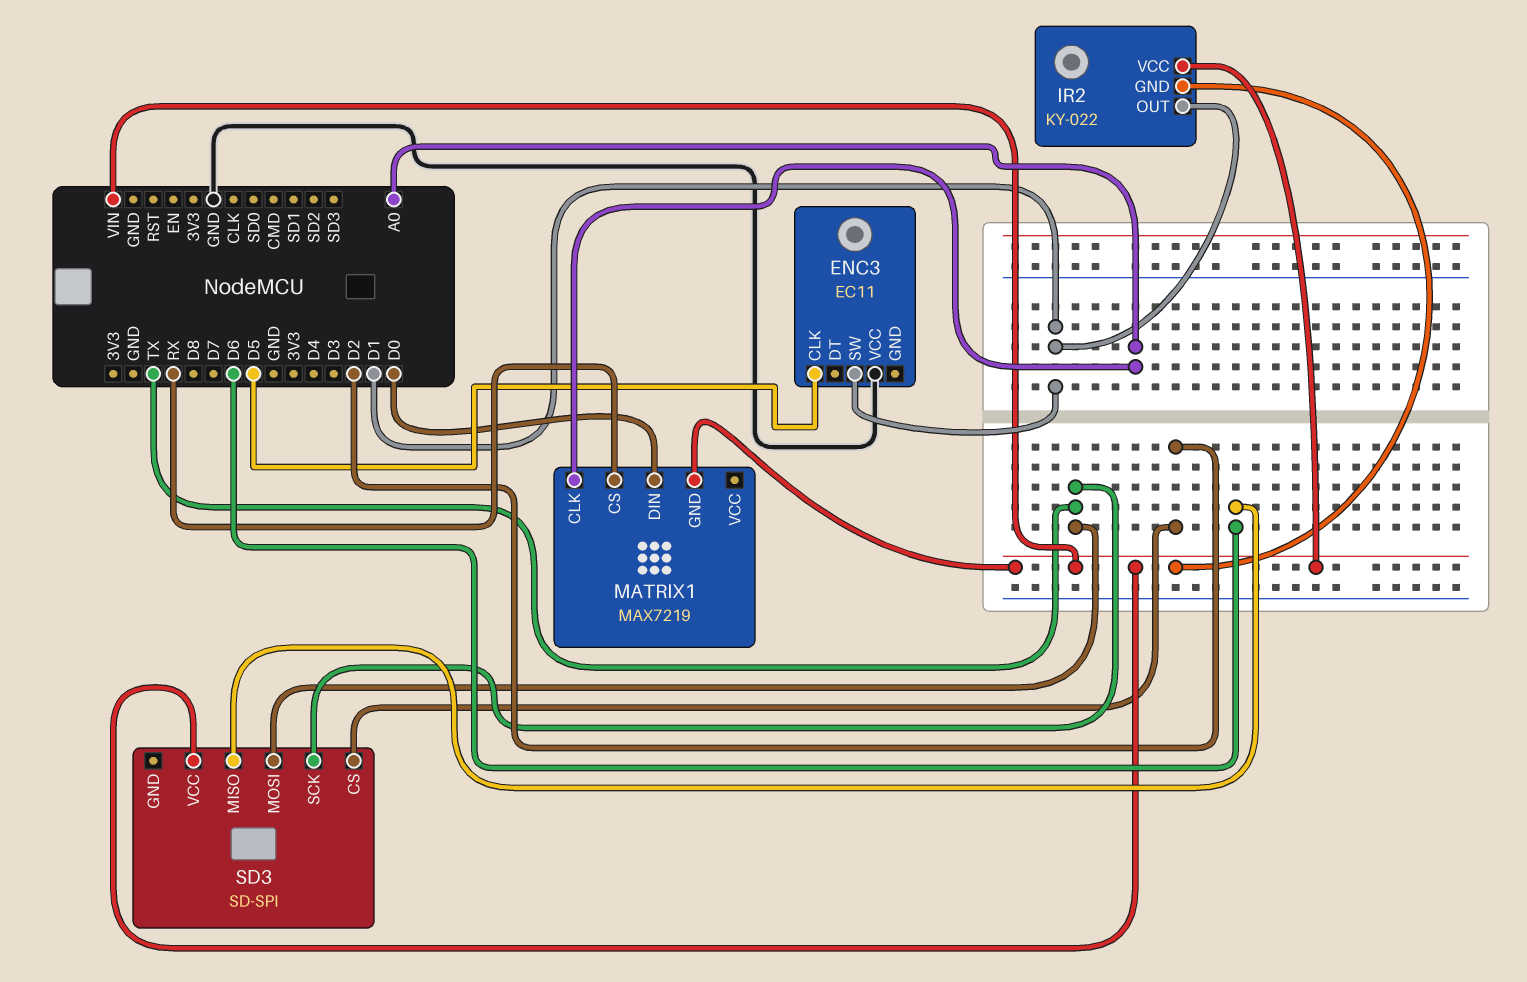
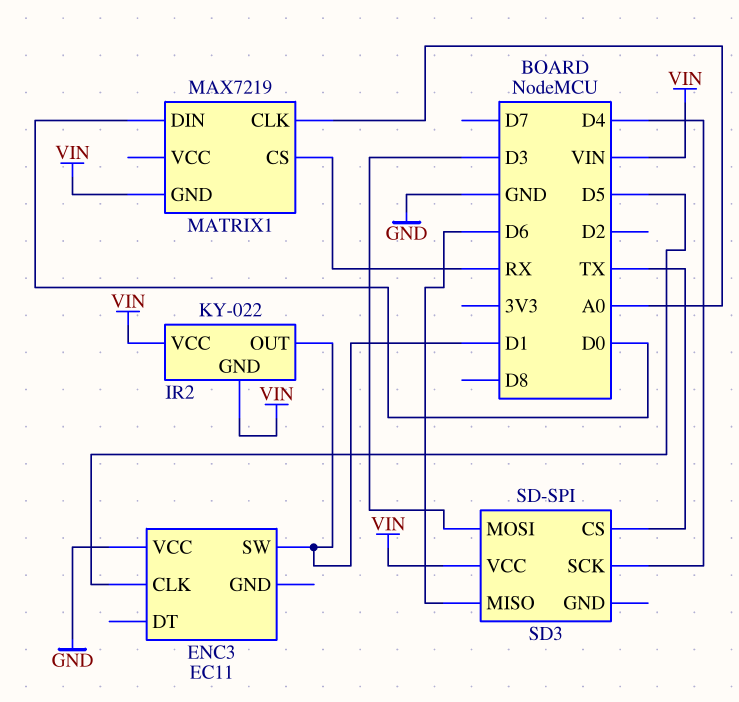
SD3 pin CS: D2 -> TX
SD3 pin MOSI: TX -> D3
SD3 pin SCK: TX -> D4

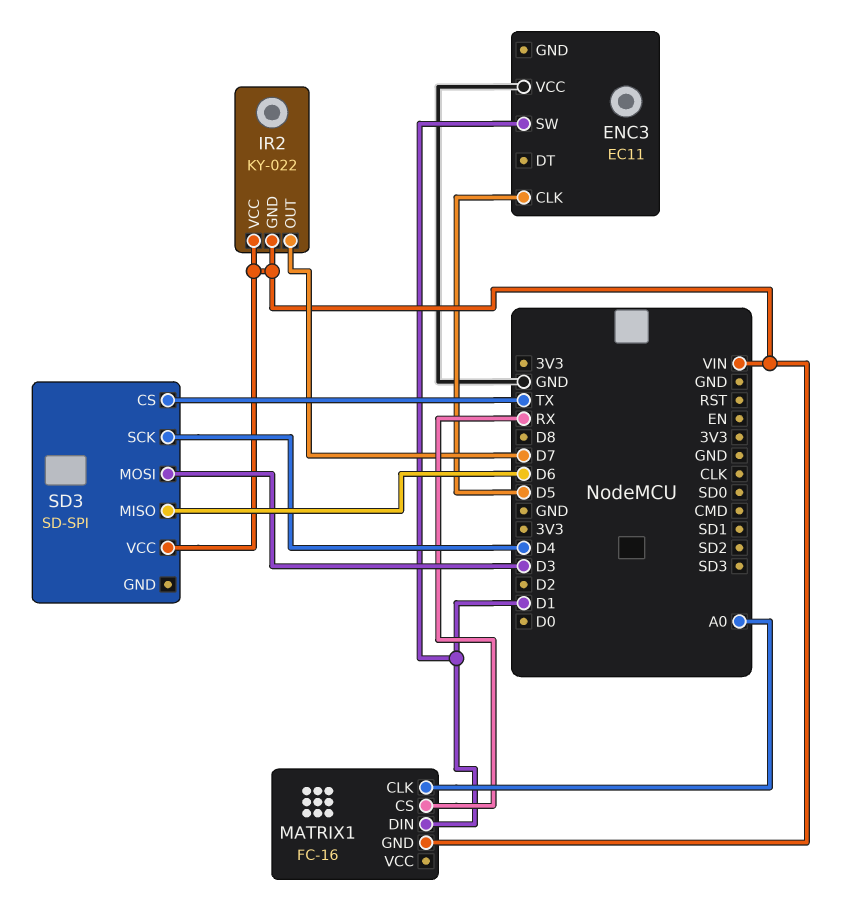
IR2 pin OUT: D1 -> D7
MATRIX1: MAX7219 -> FC-16
MATRIX1 pin DIN: D0 -> D1

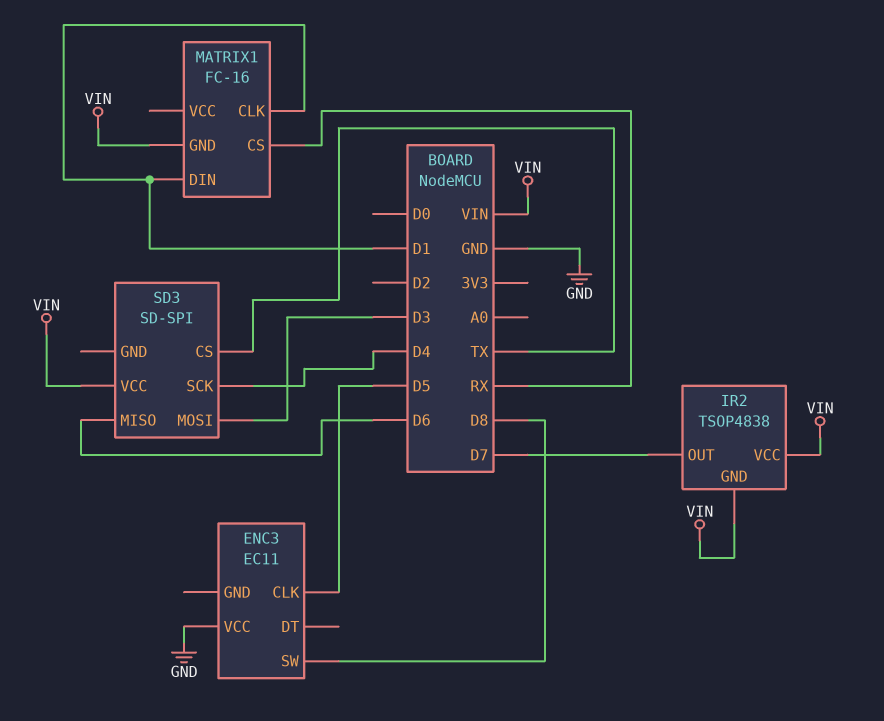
ENC3 pin SW: D1 -> D8
IR2: KY-022 -> TSOP4838
MATRIX1 pin CLK: A0 -> D1

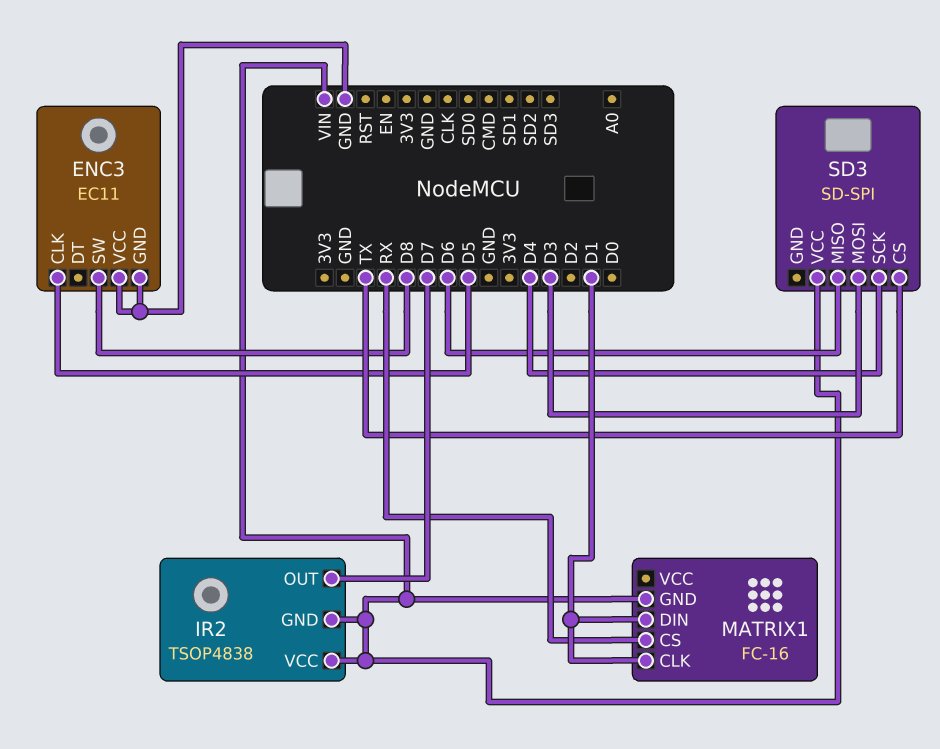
ENC3 pin GND: none -> GND

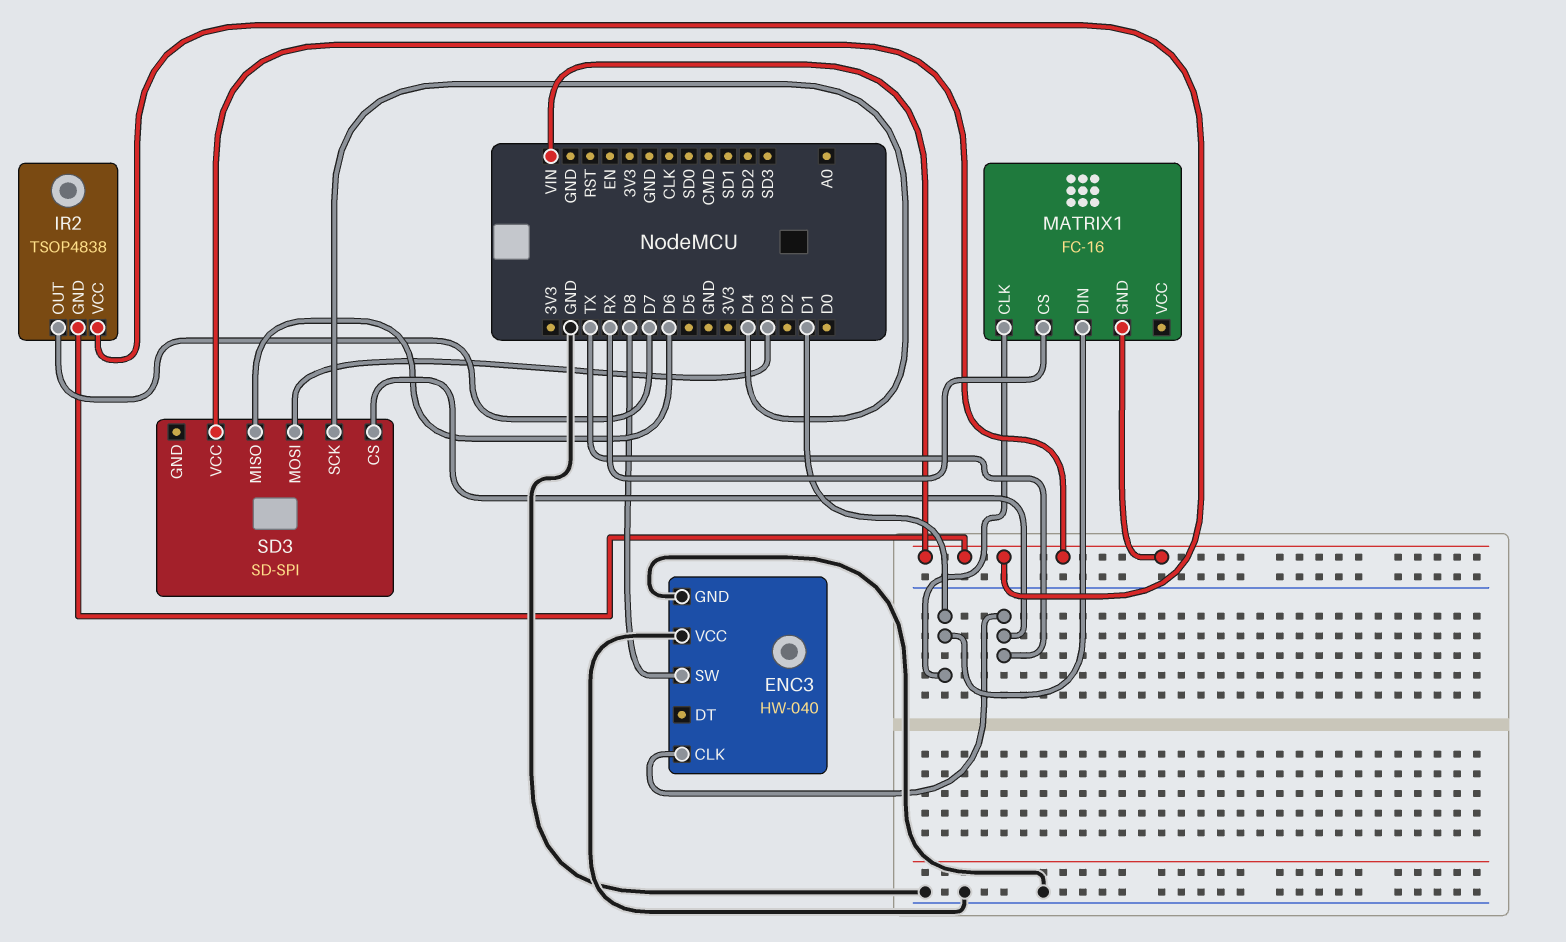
ENC3: EC11 -> HW-040
ENC3 pin CLK: D5 -> TX

